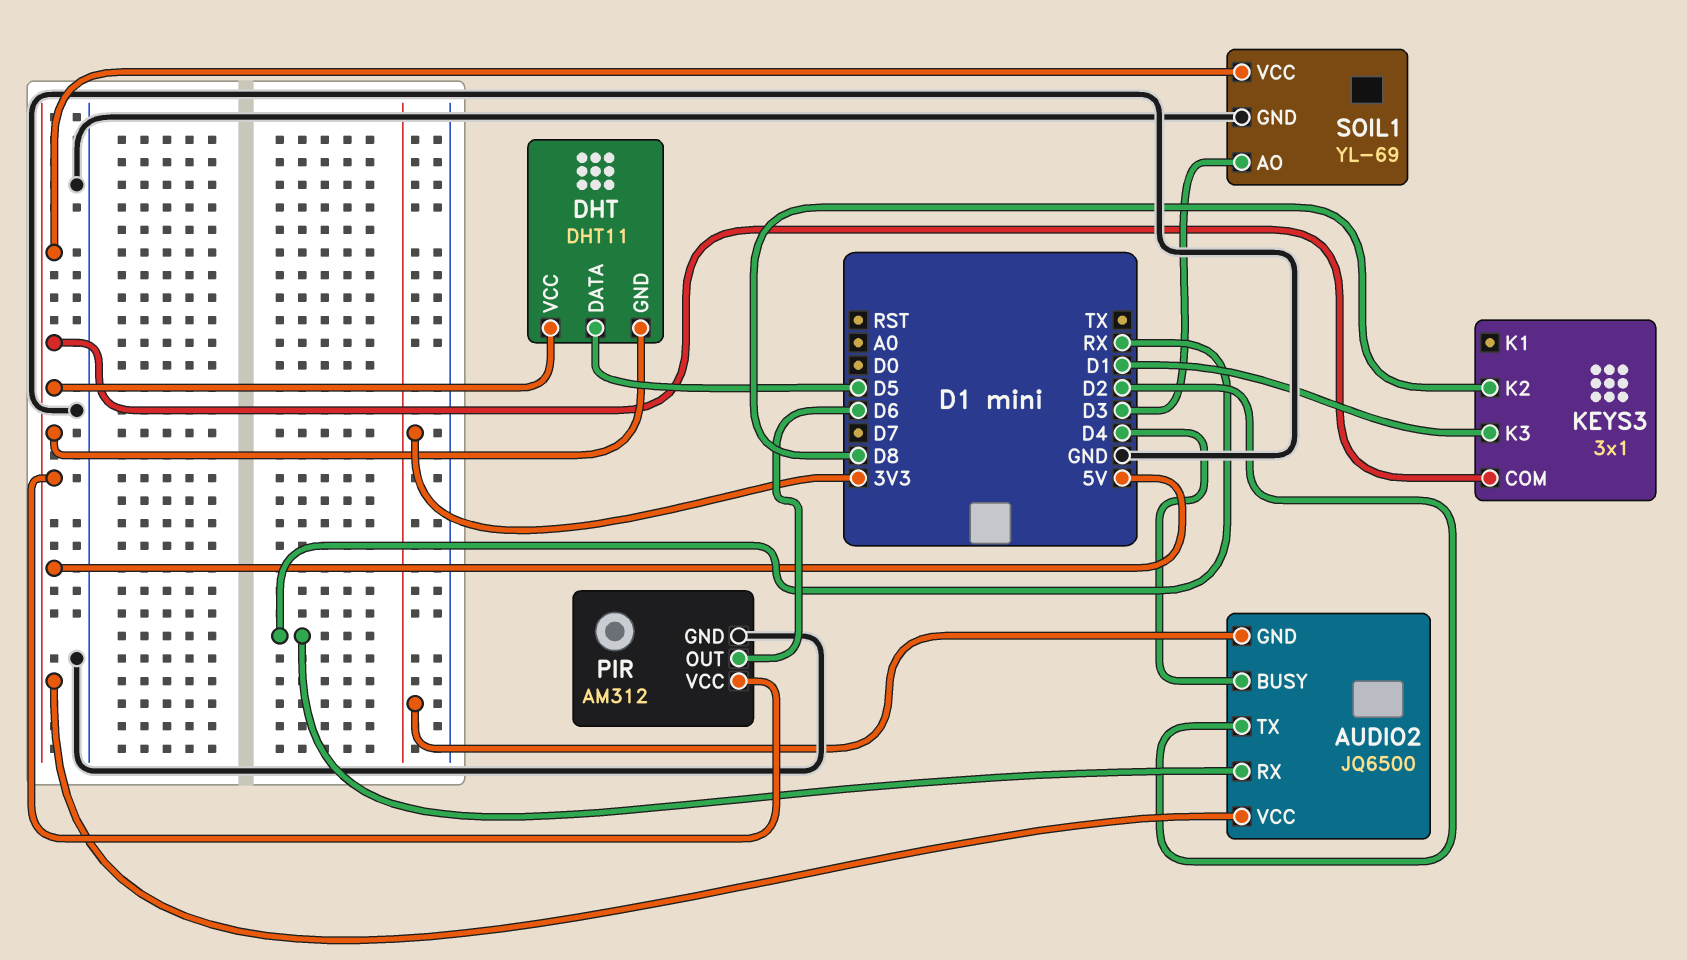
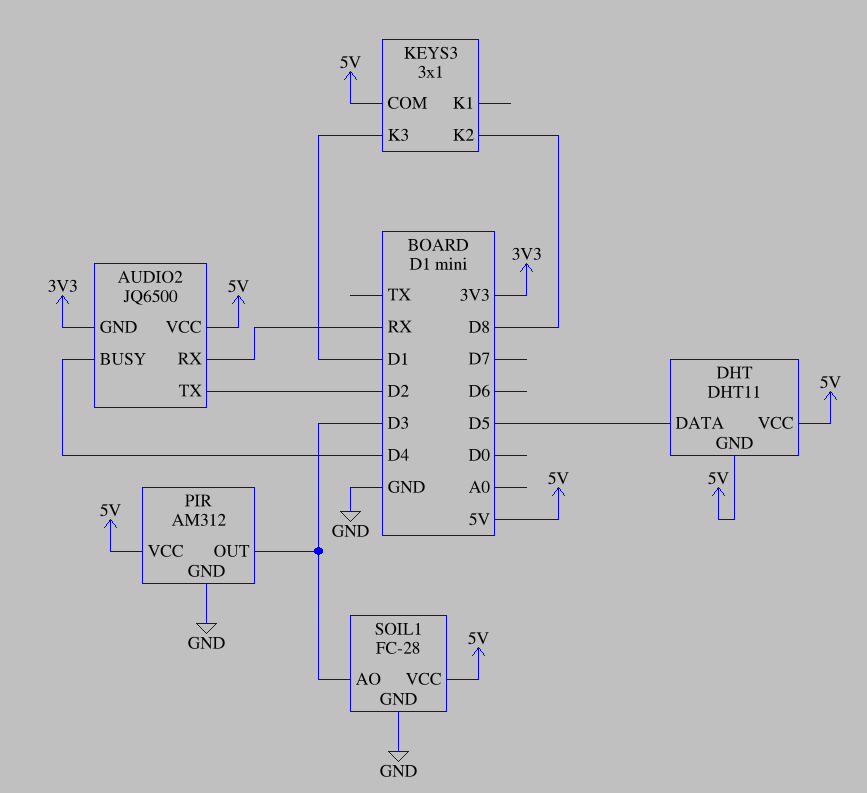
PIR pin OUT: D6 -> D3
SOIL1: YL-69 -> FC-28

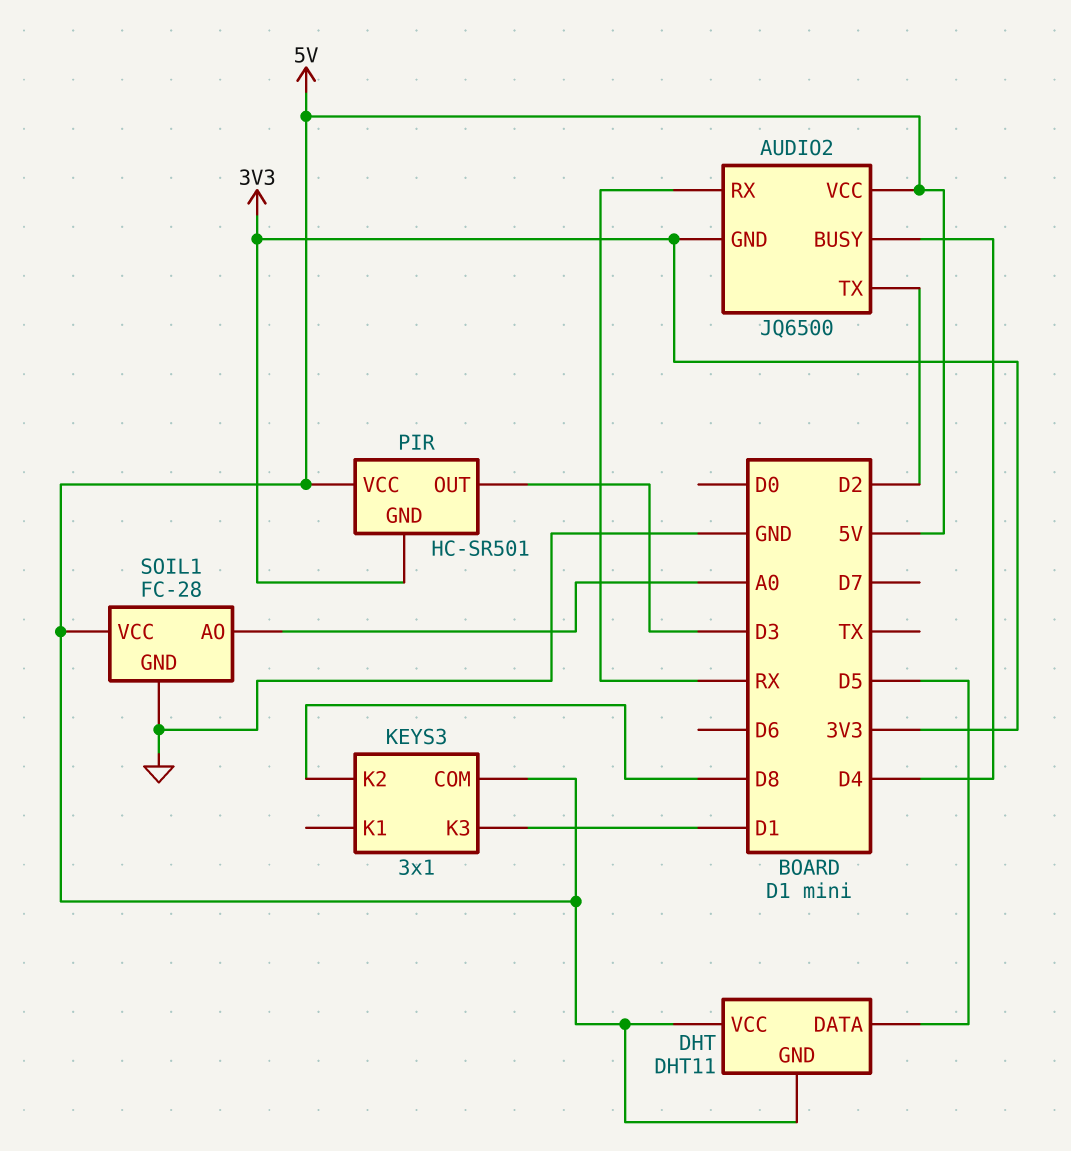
PIR: AM312 -> HC-SR501
PIR pin GND: GND -> 3V3
SOIL1 pin AO: D3 -> A0

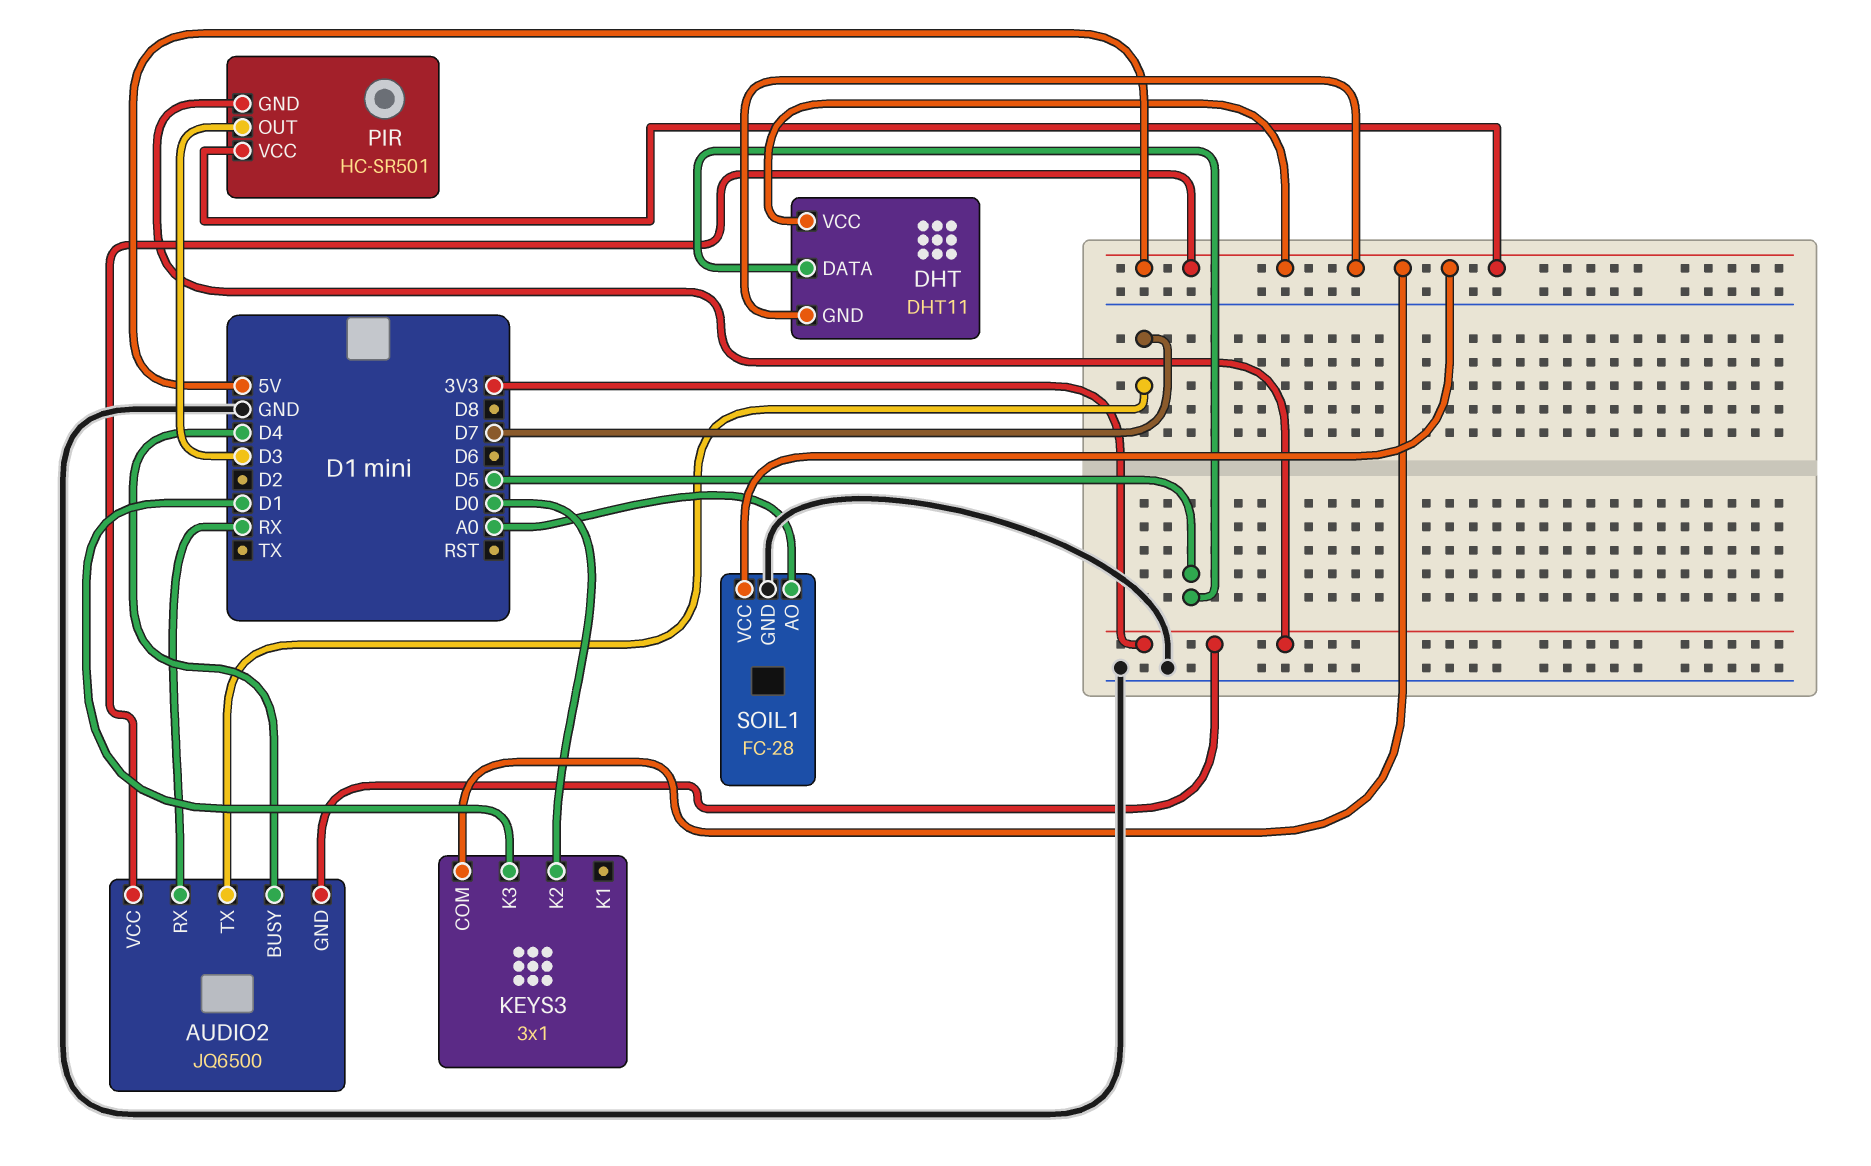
AUDIO2 pin TX: D2 -> D7
KEYS3 pin K2: D8 -> D0

